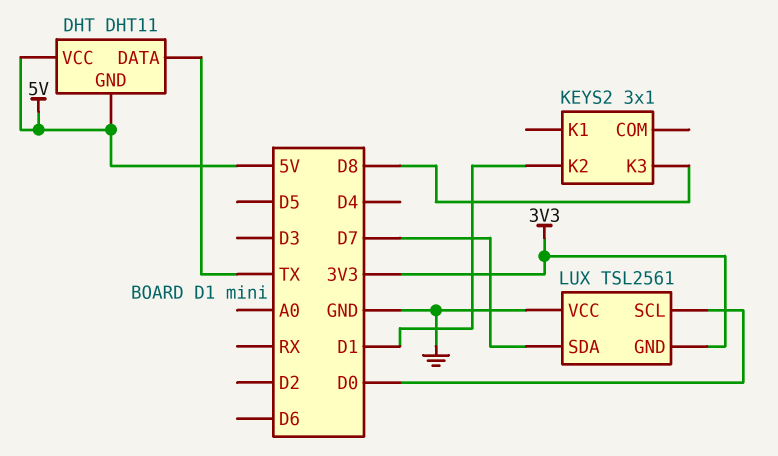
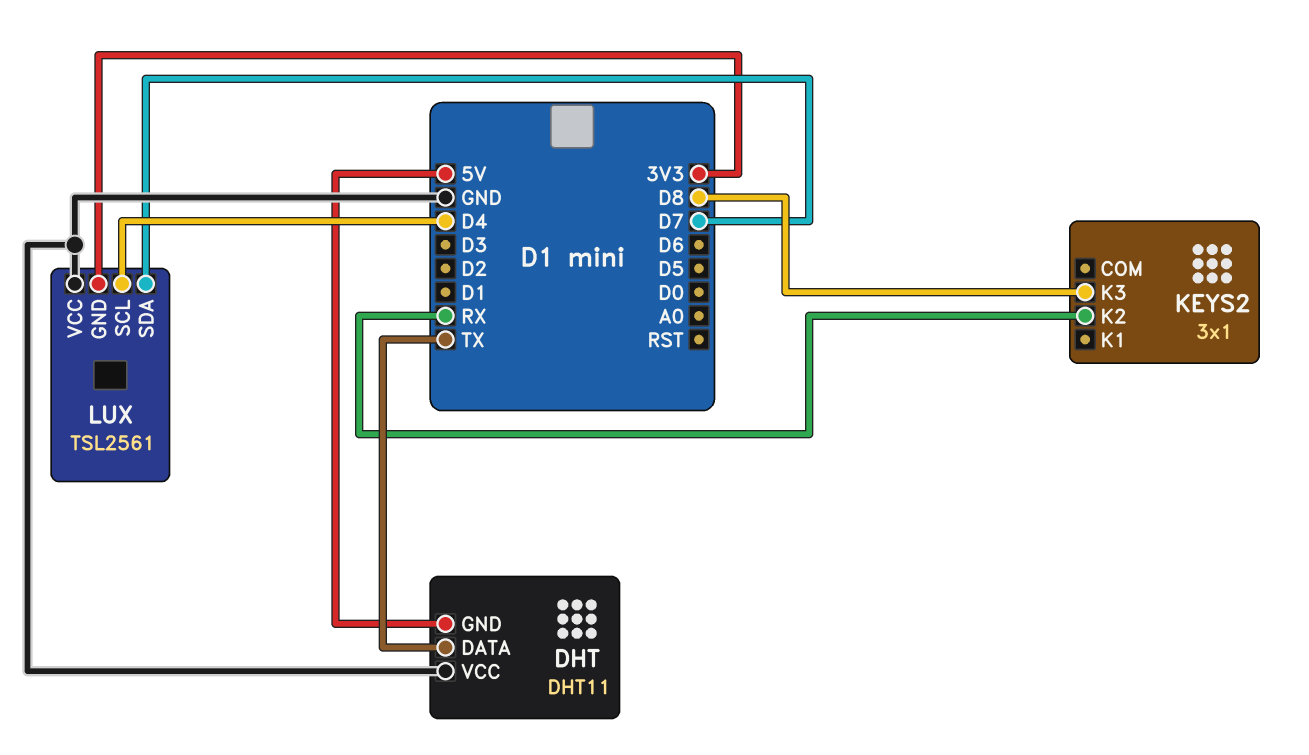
DHT pin VCC: 5V -> GND
KEYS2 pin K2: D1 -> RX
LUX pin SCL: D0 -> D4

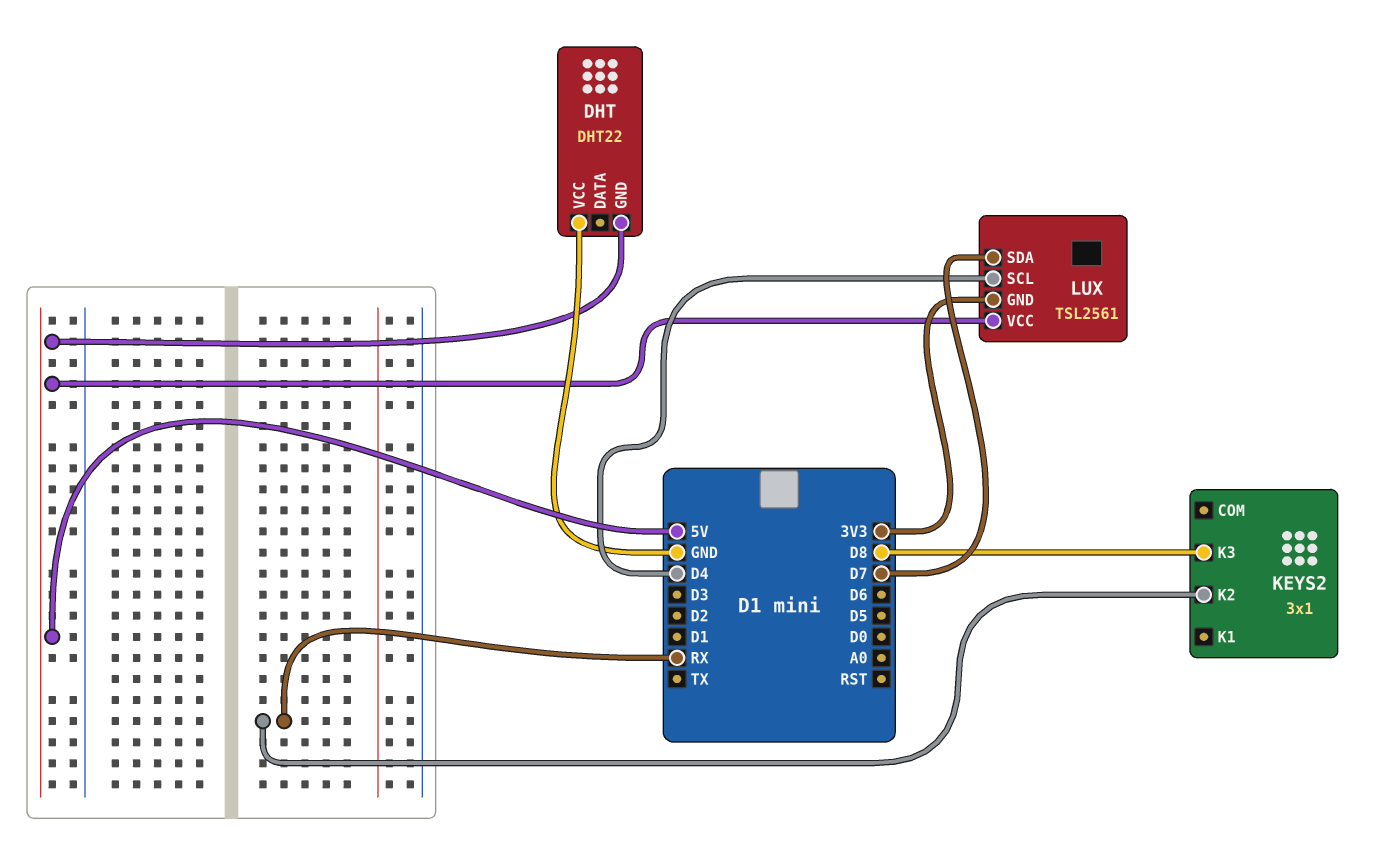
DHT: DHT11 -> DHT22
DHT pin DATA: TX -> none
LUX pin VCC: GND -> 5V

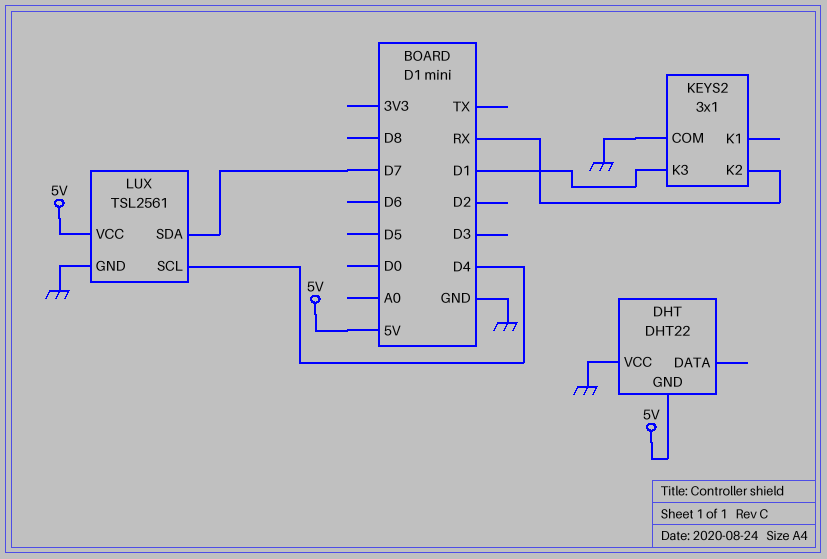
KEYS2 pin COM: none -> GND
KEYS2 pin K3: D8 -> D1
LUX pin GND: 3V3 -> GND

